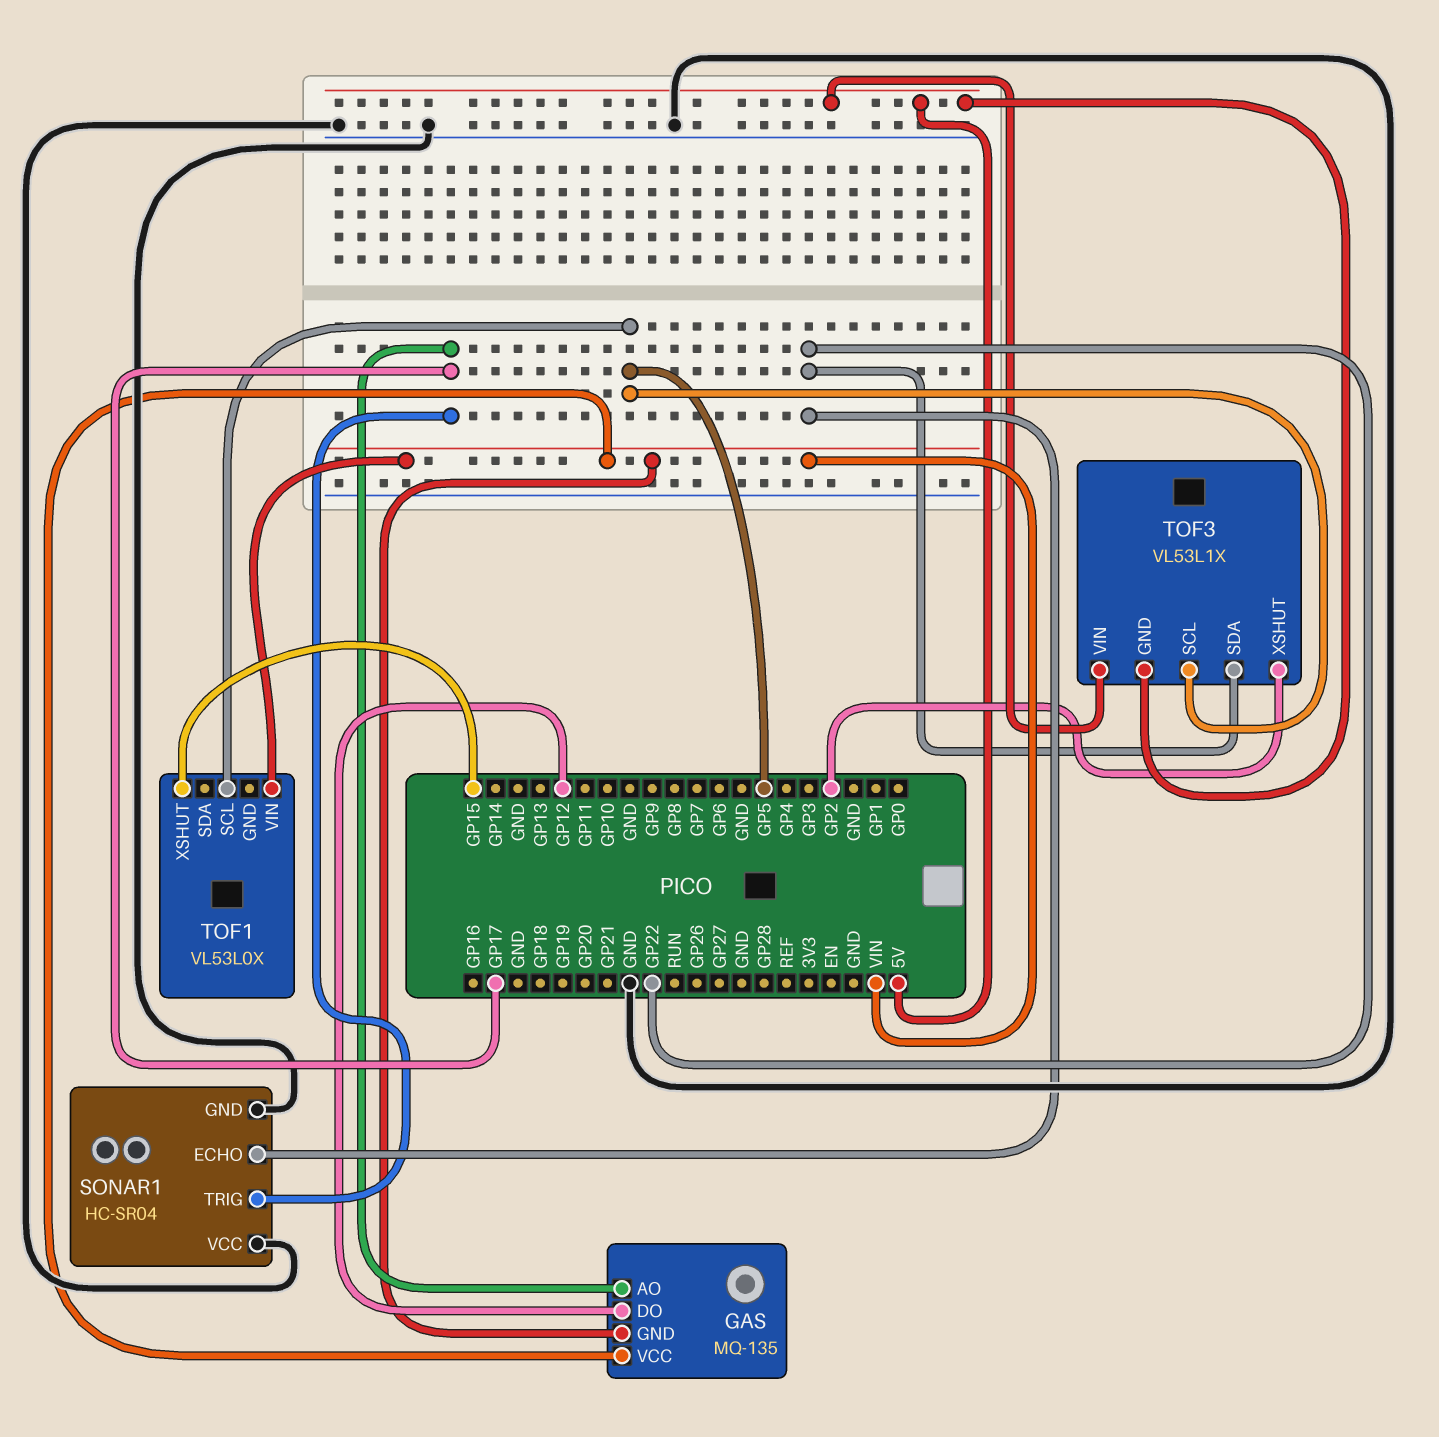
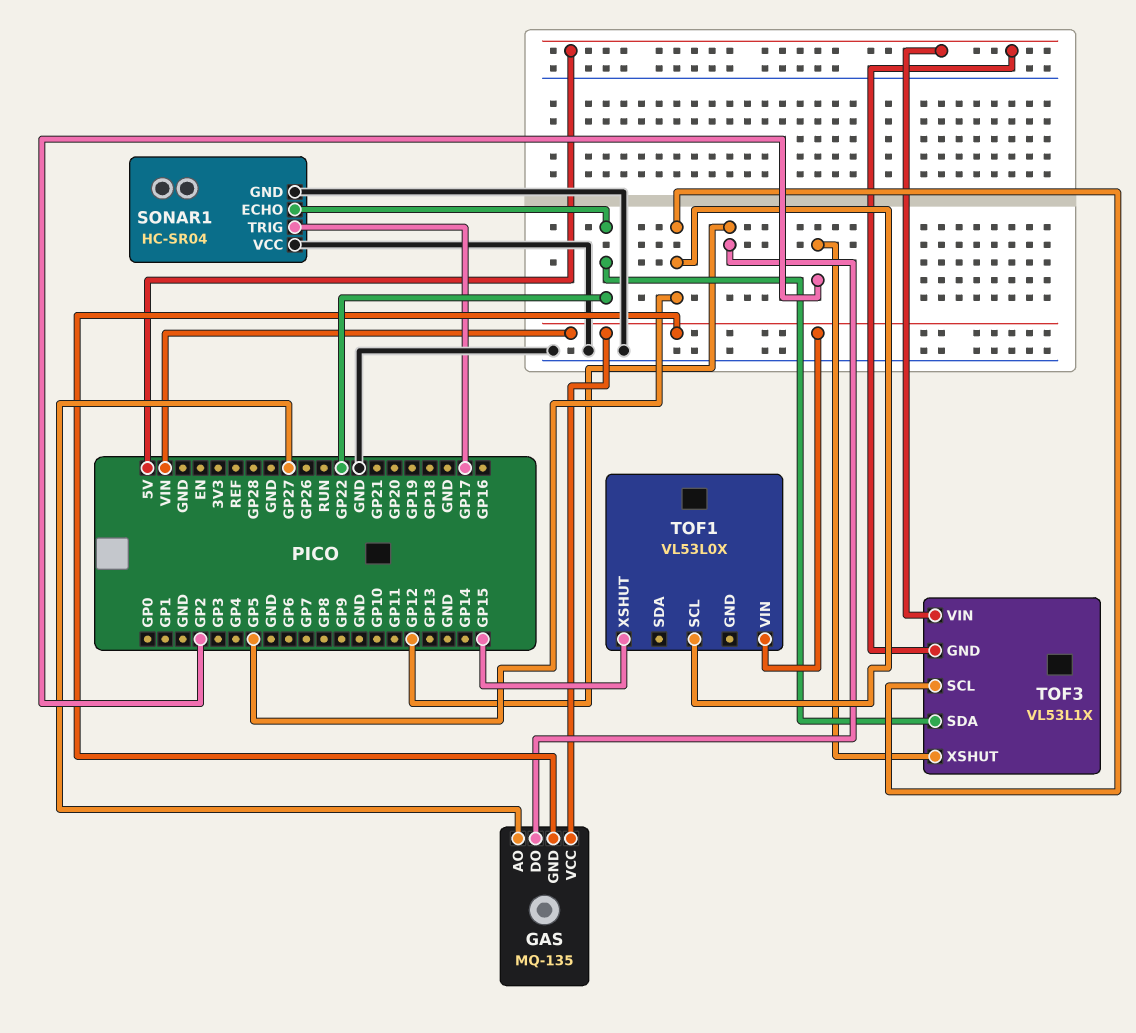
GAS pin AO: GP17 -> GP27

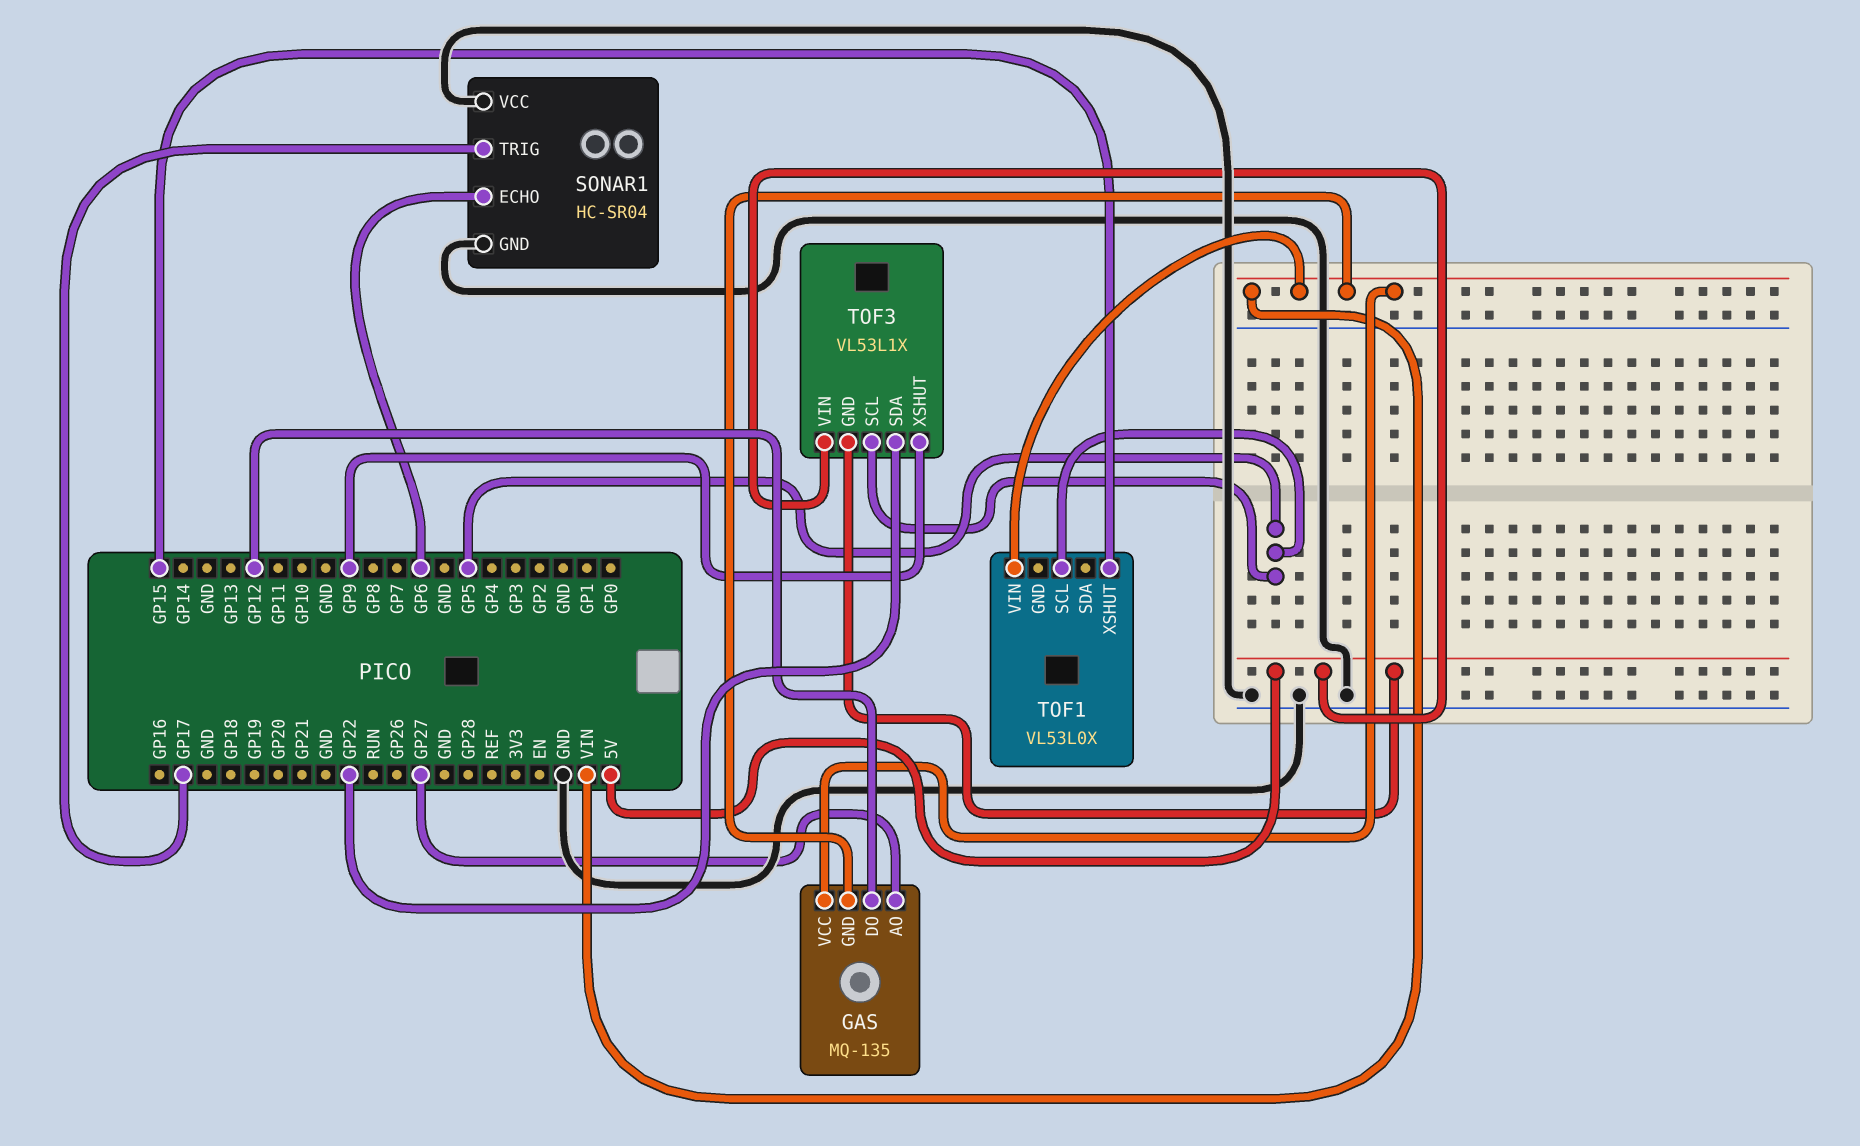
SONAR1 pin ECHO: GP22 -> GP6
TOF3 pin XSHUT: GP2 -> GP9

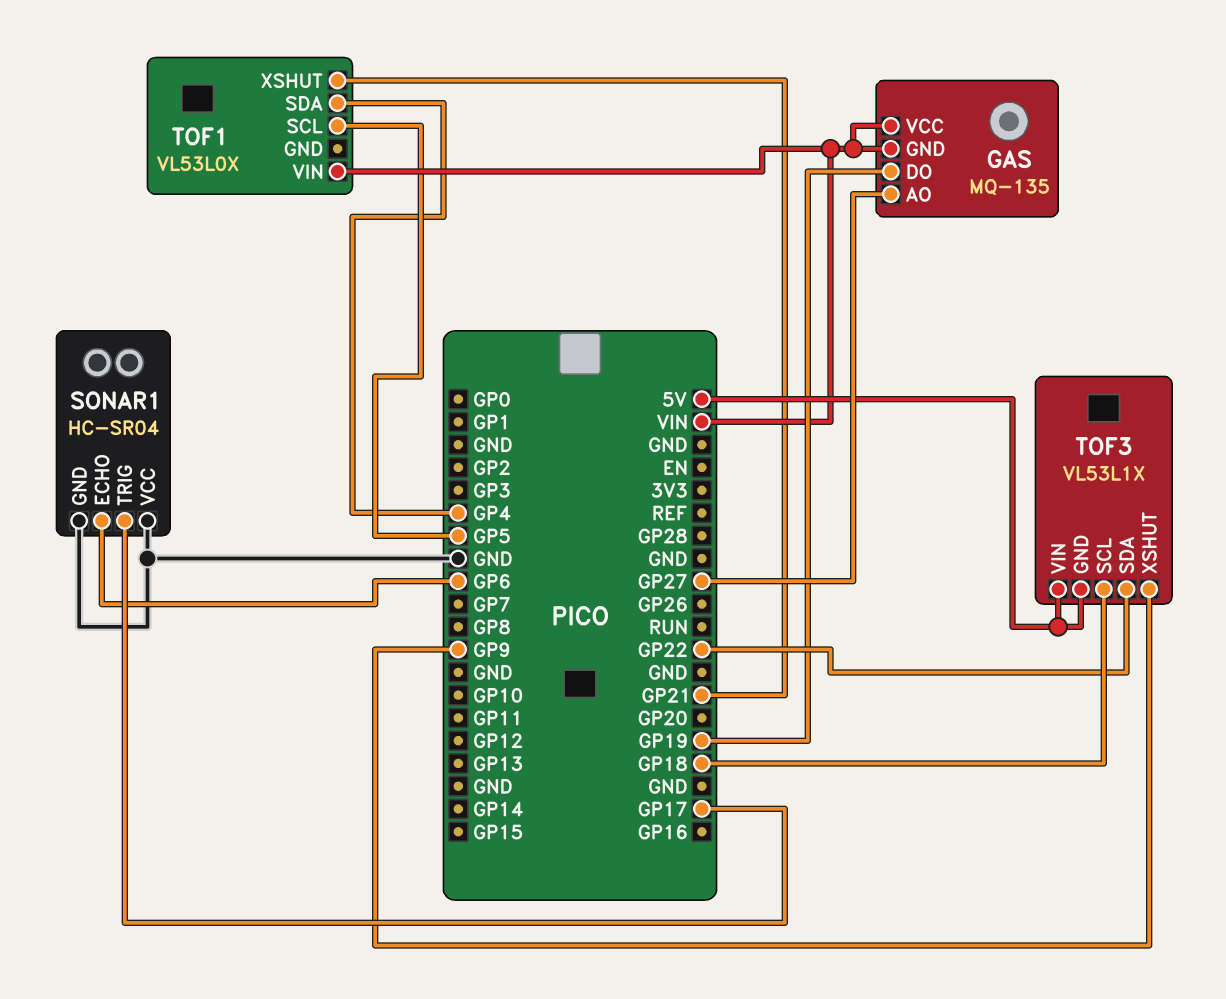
GAS pin DO: GP12 -> GP19
TOF1 pin SDA: none -> GP4
TOF1 pin XSHUT: GP15 -> GP21
TOF3 pin SCL: GP5 -> GP18

